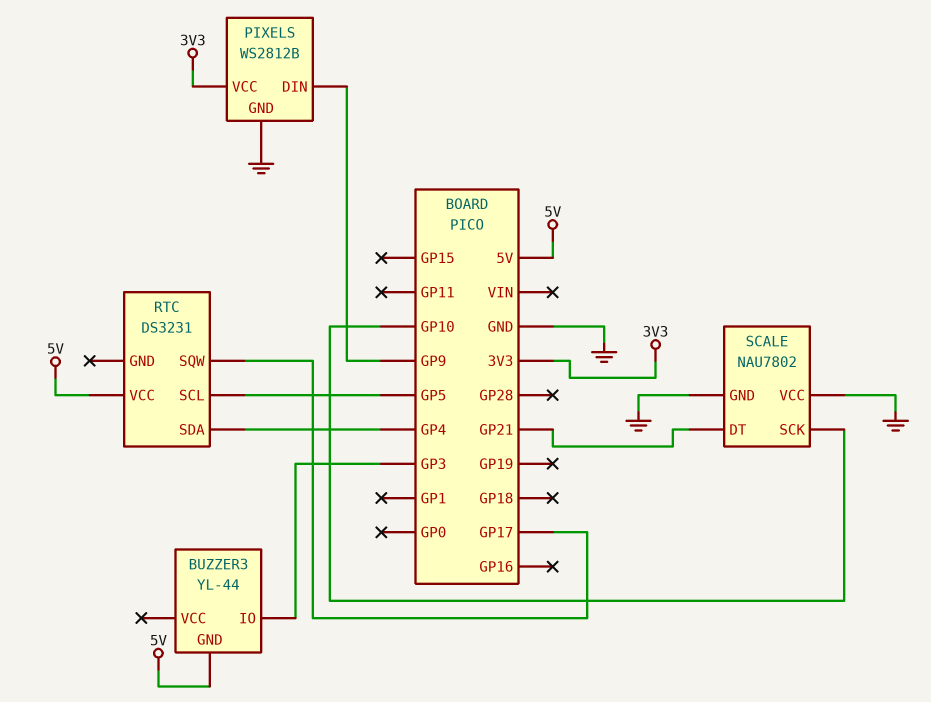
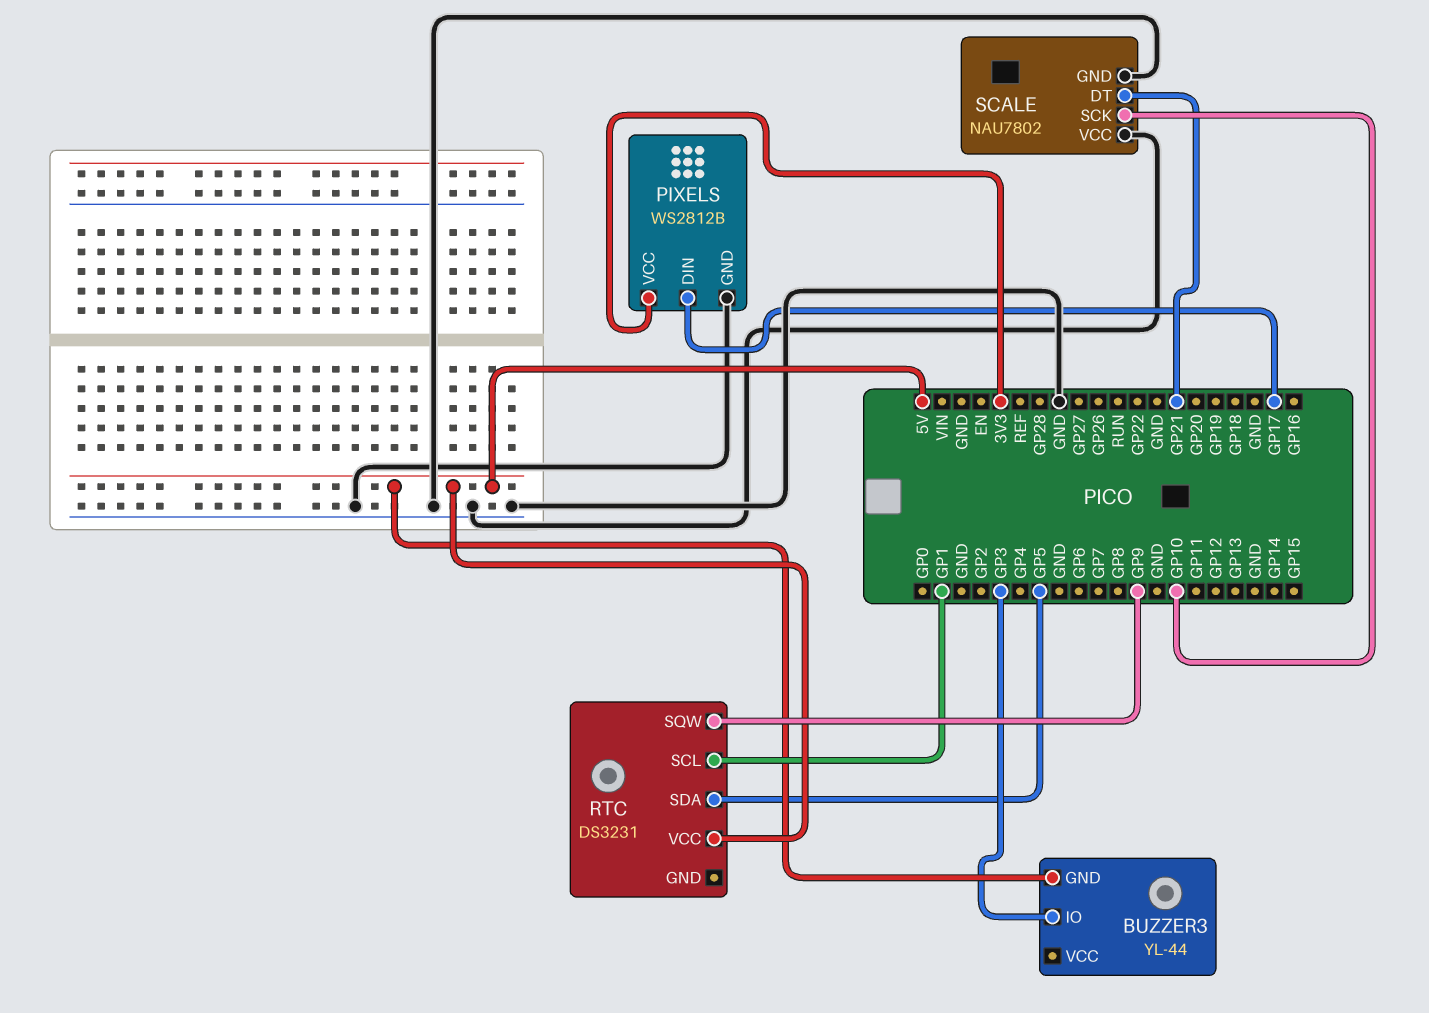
PIXELS pin DIN: GP9 -> GP17
RTC pin SCL: GP5 -> GP1
RTC pin SDA: GP4 -> GP5
RTC pin SQW: GP17 -> GP9

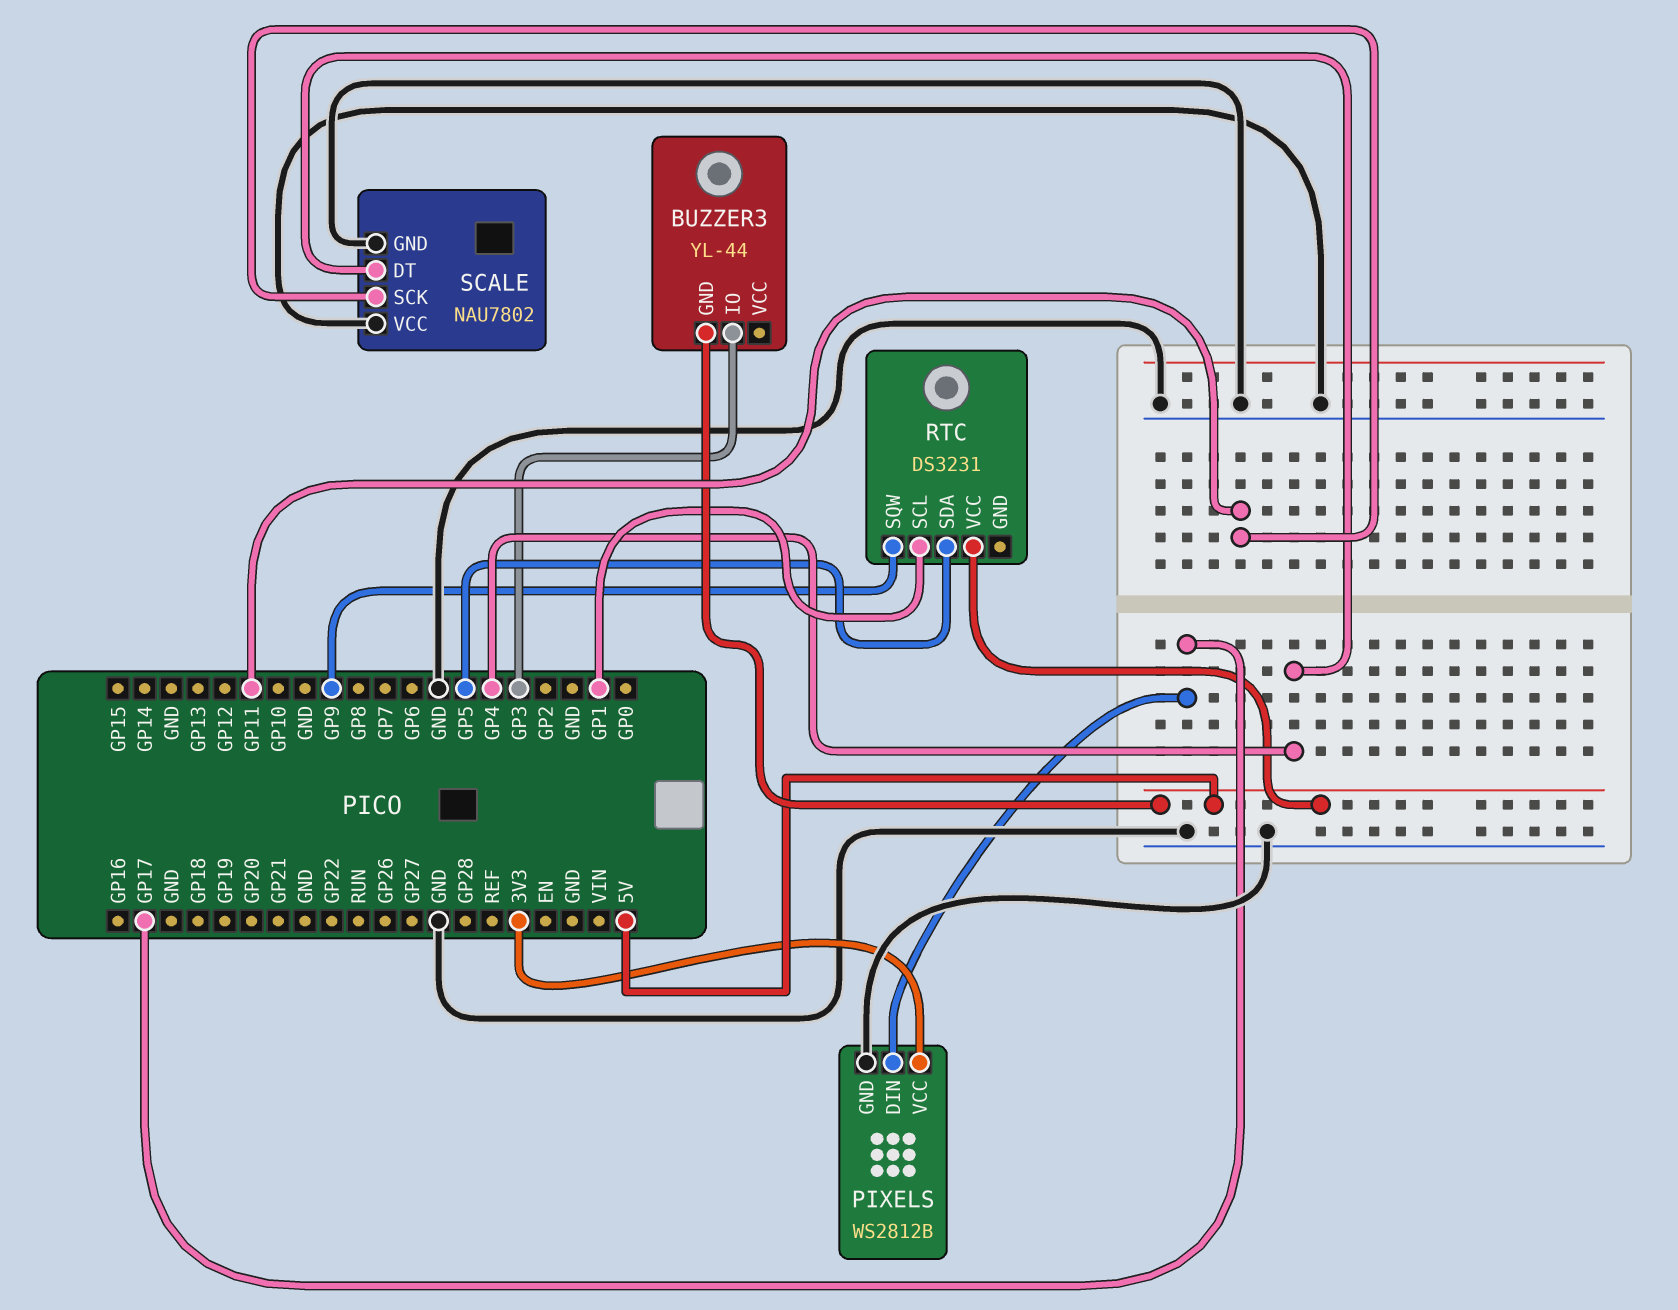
SCALE pin DT: GP21 -> GP4
SCALE pin SCK: GP10 -> GP11

